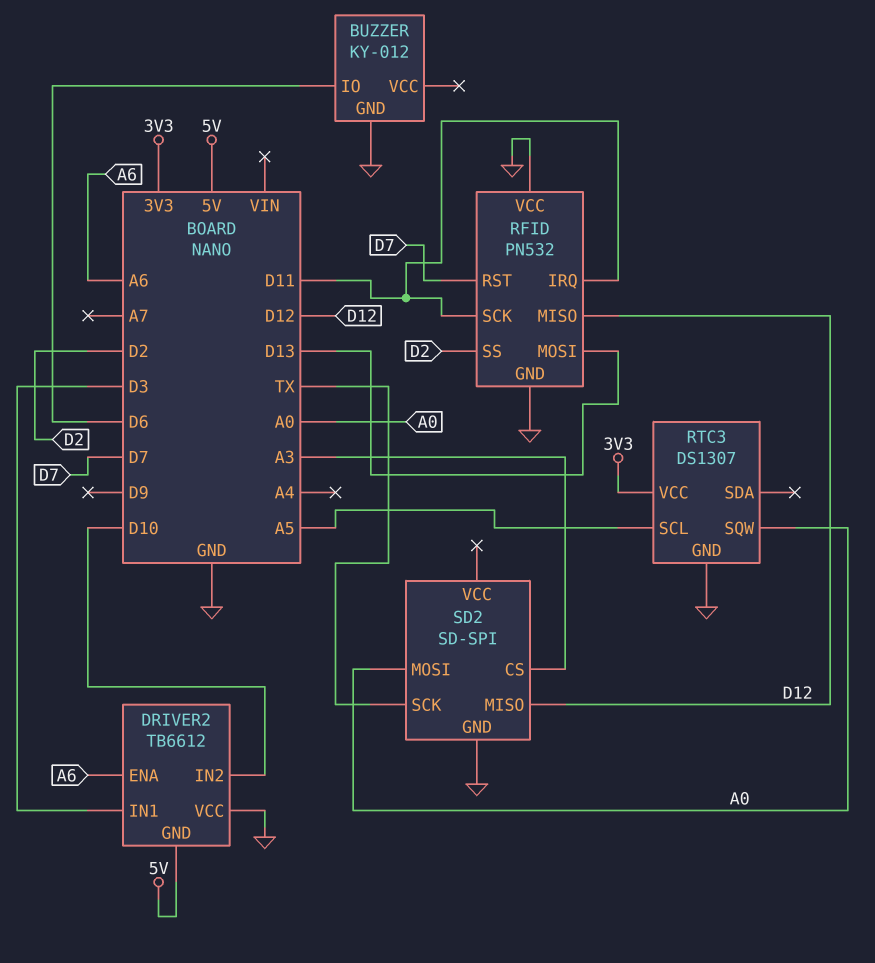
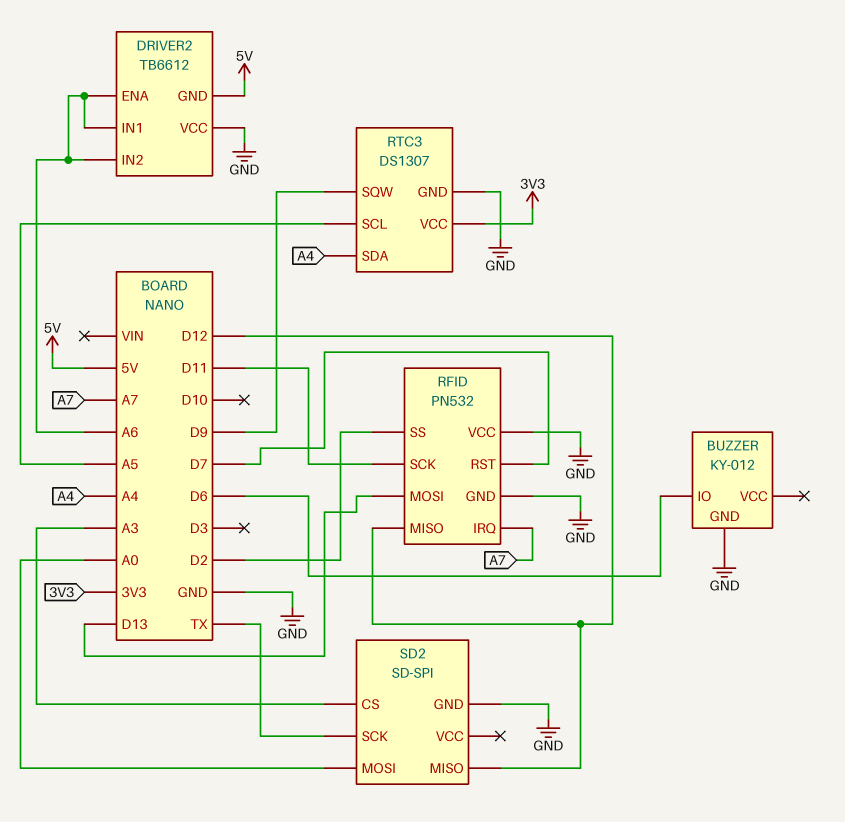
DRIVER2 pin IN1: D3 -> A6
DRIVER2 pin IN2: D10 -> A6
RFID pin IRQ: D11 -> A7
RTC3 pin SDA: none -> A4
RTC3 pin SQW: A0 -> D9

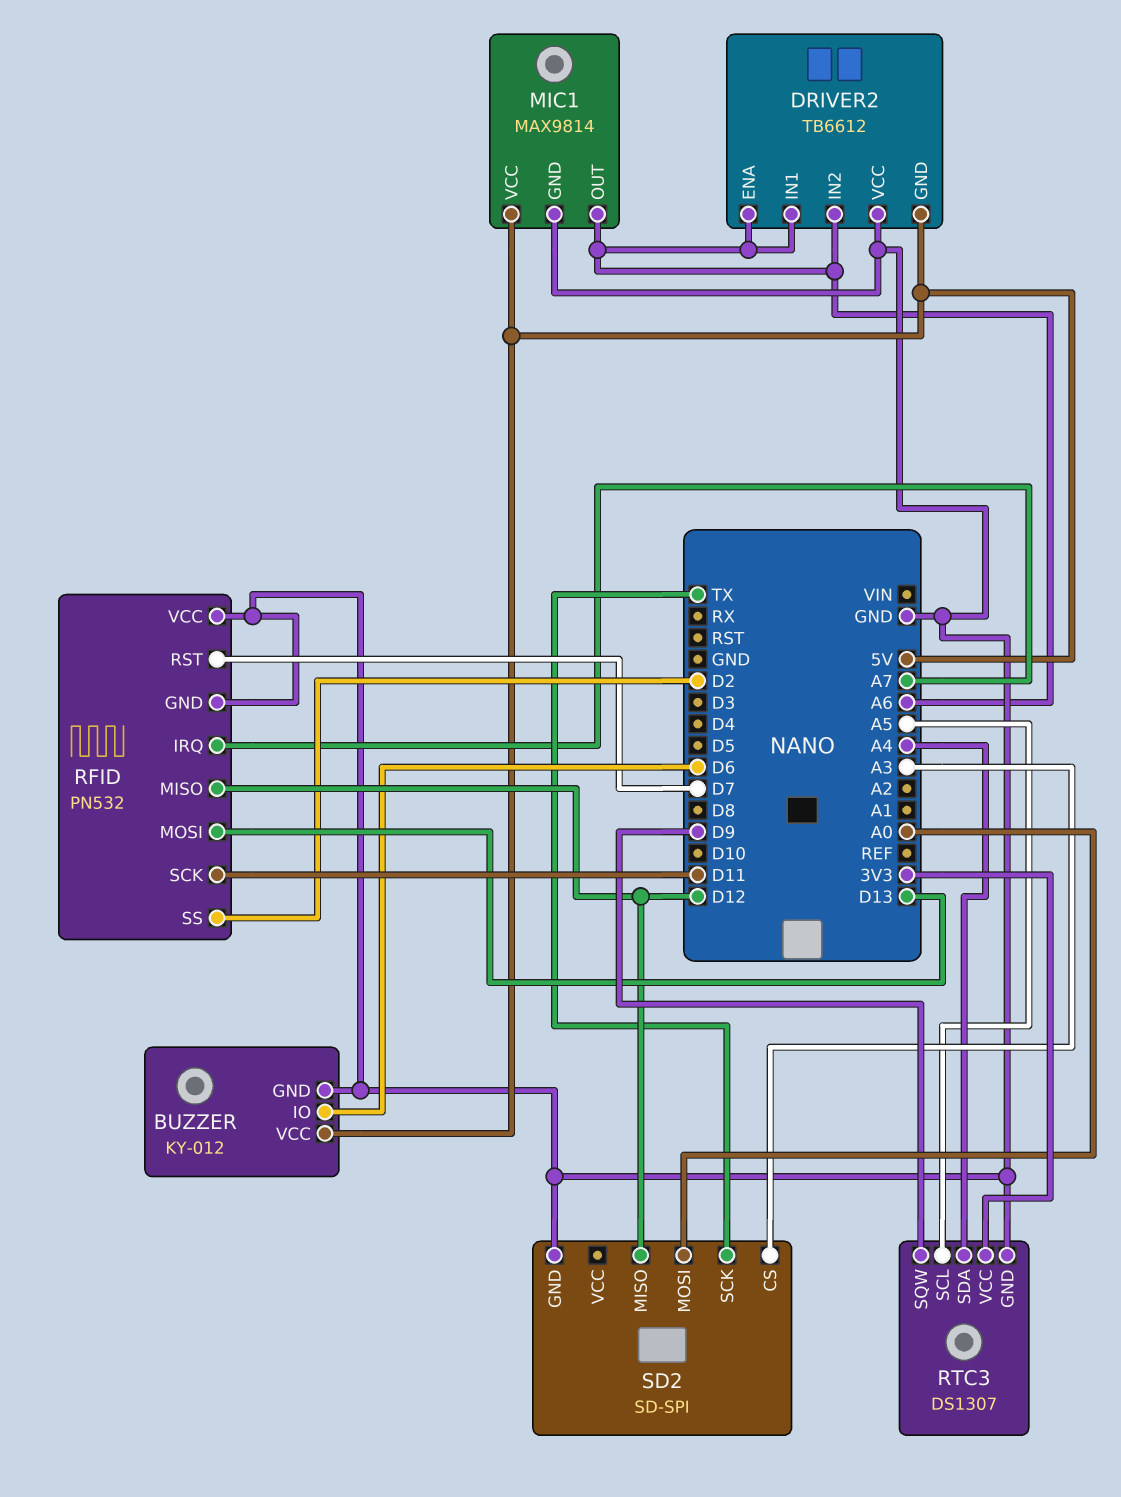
BUZZER pin VCC: none -> 5V
MIC1: none -> MAX9814
MIC1 pin GND: none -> GND
MIC1 pin OUT: none -> A6
MIC1 pin VCC: none -> 5V

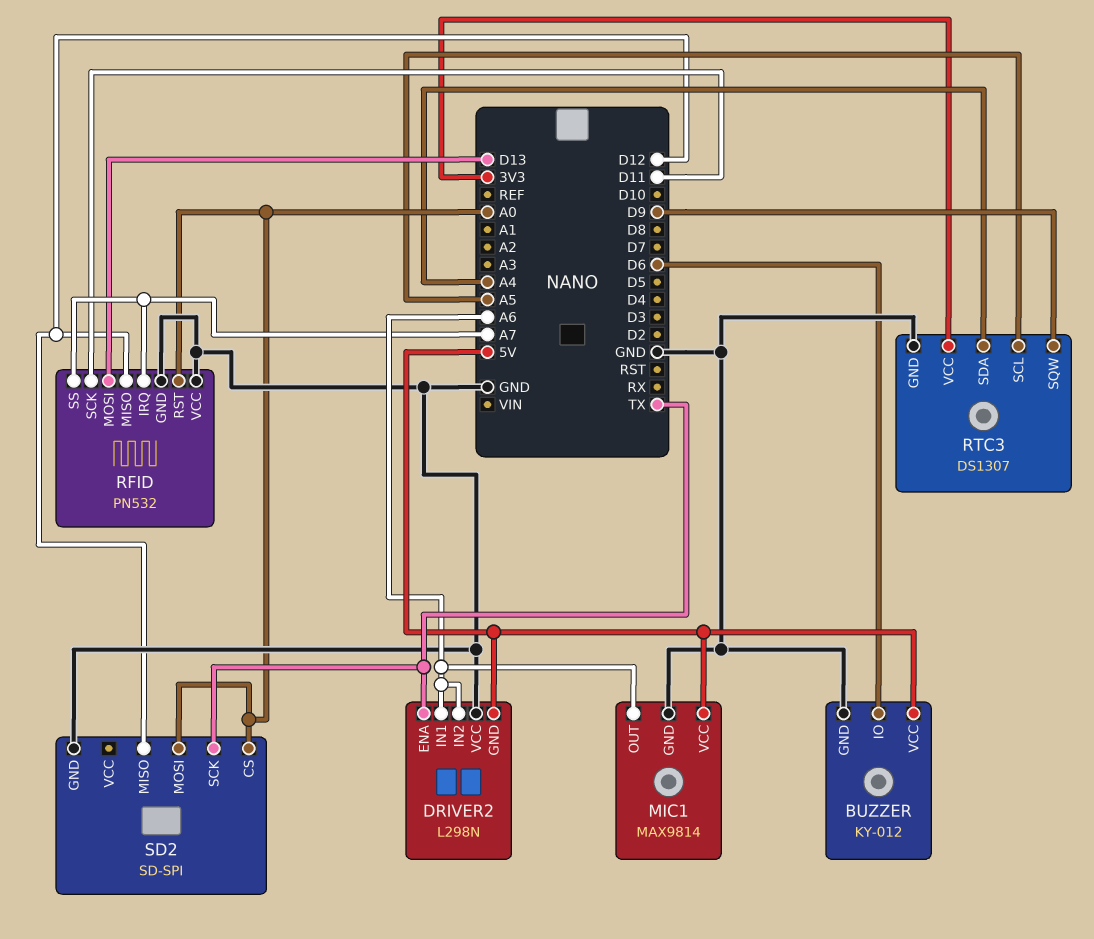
DRIVER2: TB6612 -> L298N
DRIVER2 pin ENA: A6 -> TX
RFID pin RST: D7 -> A0
RFID pin SS: D2 -> A7
SD2 pin CS: A3 -> A0

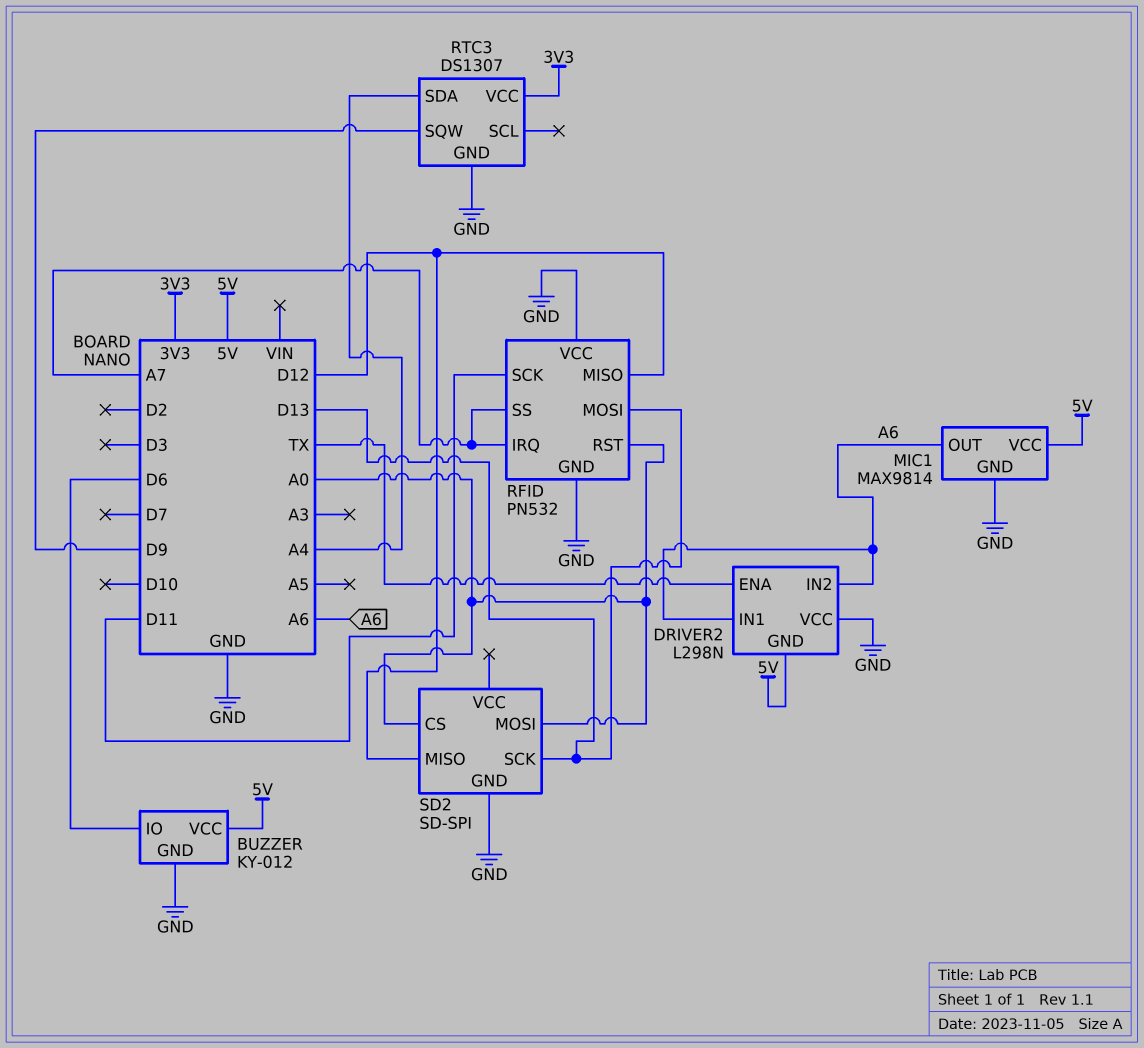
RTC3 pin SCL: A5 -> none
SD2 pin SCK: TX -> D13

